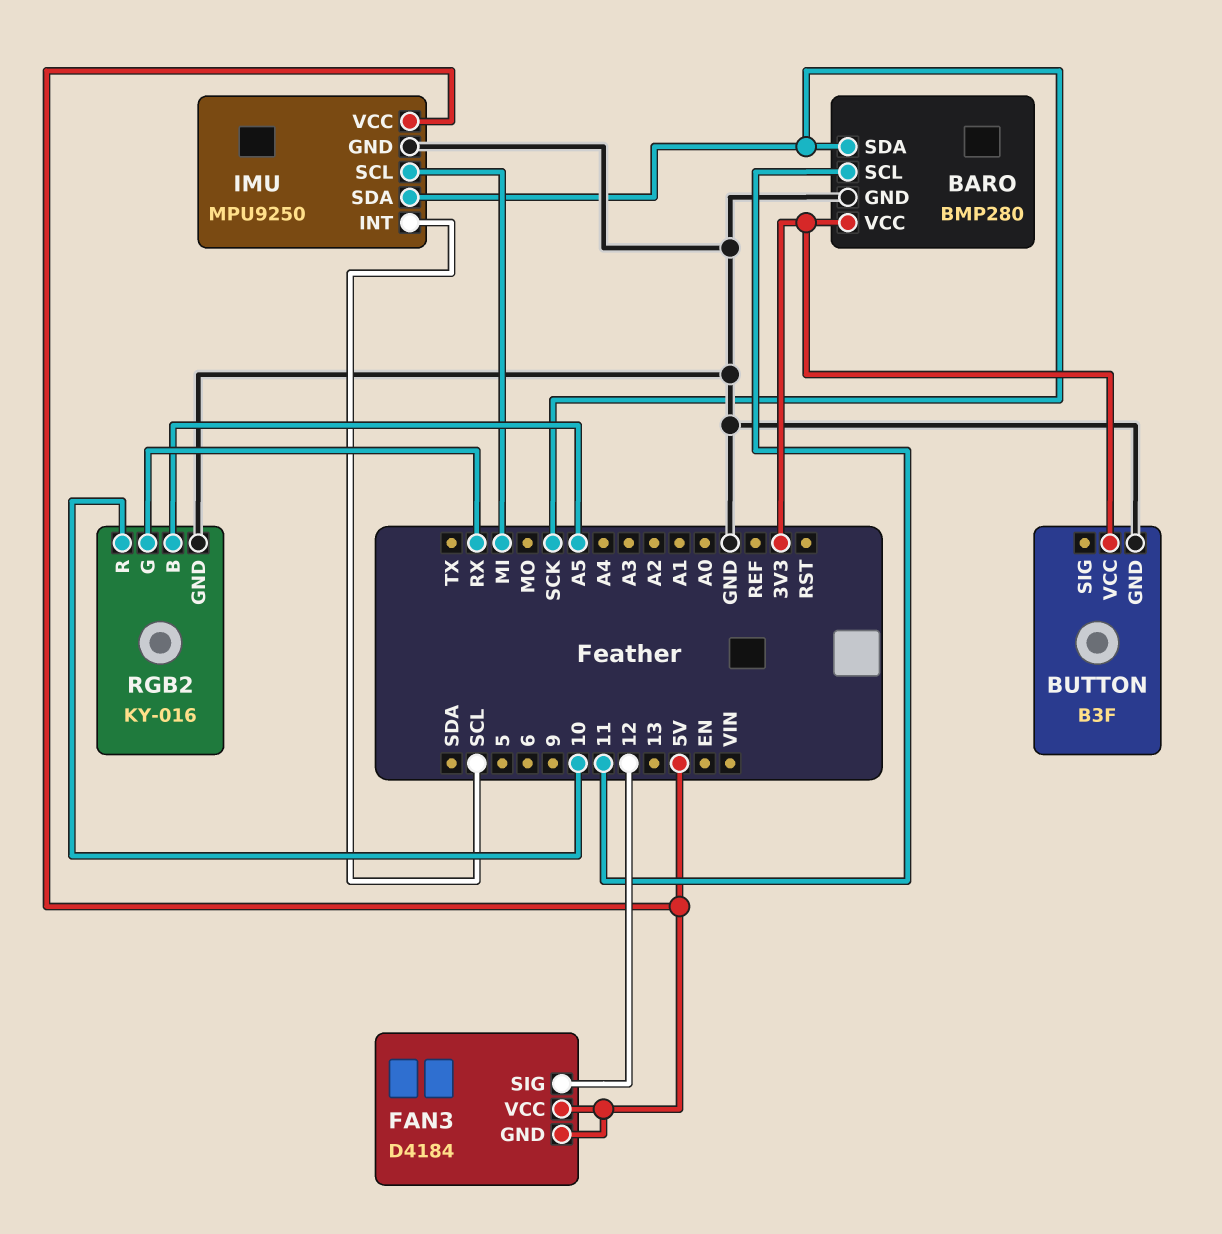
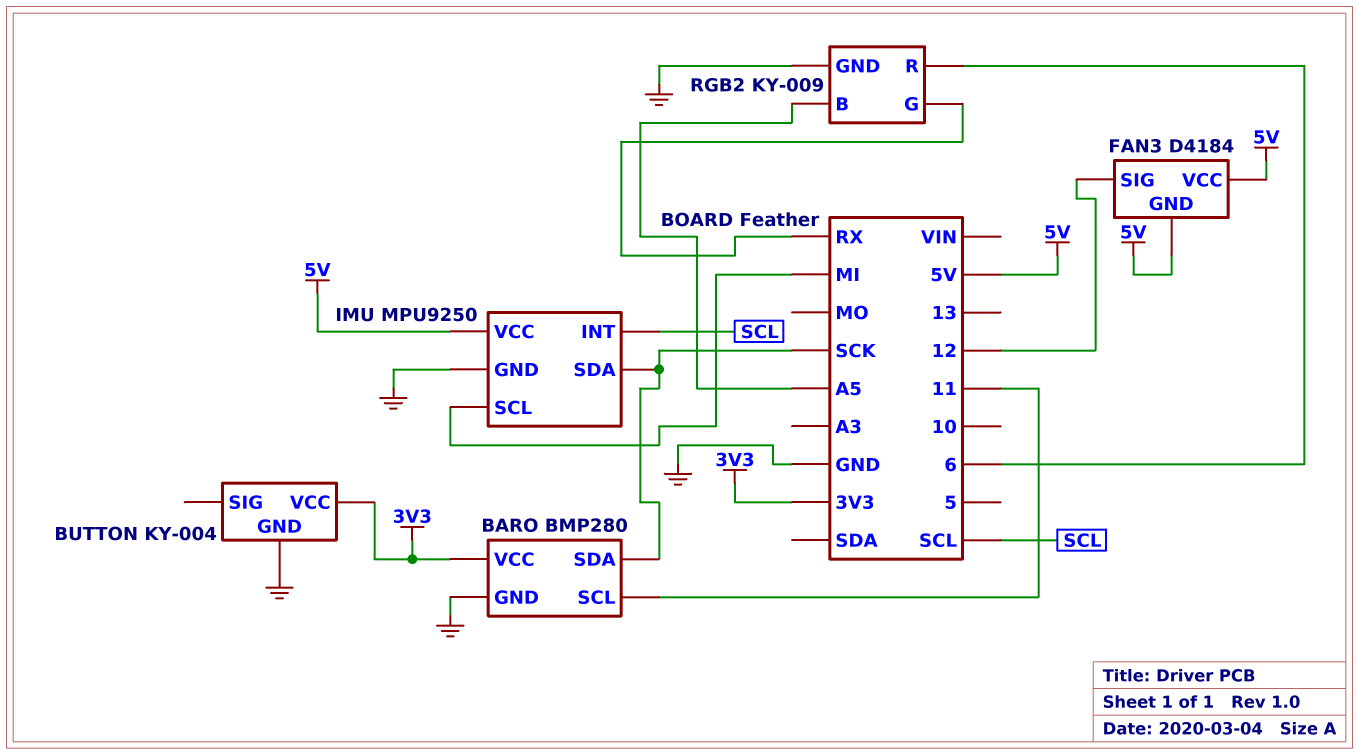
BUTTON: B3F -> KY-004
RGB2: KY-016 -> KY-009
RGB2 pin R: 10 -> 6

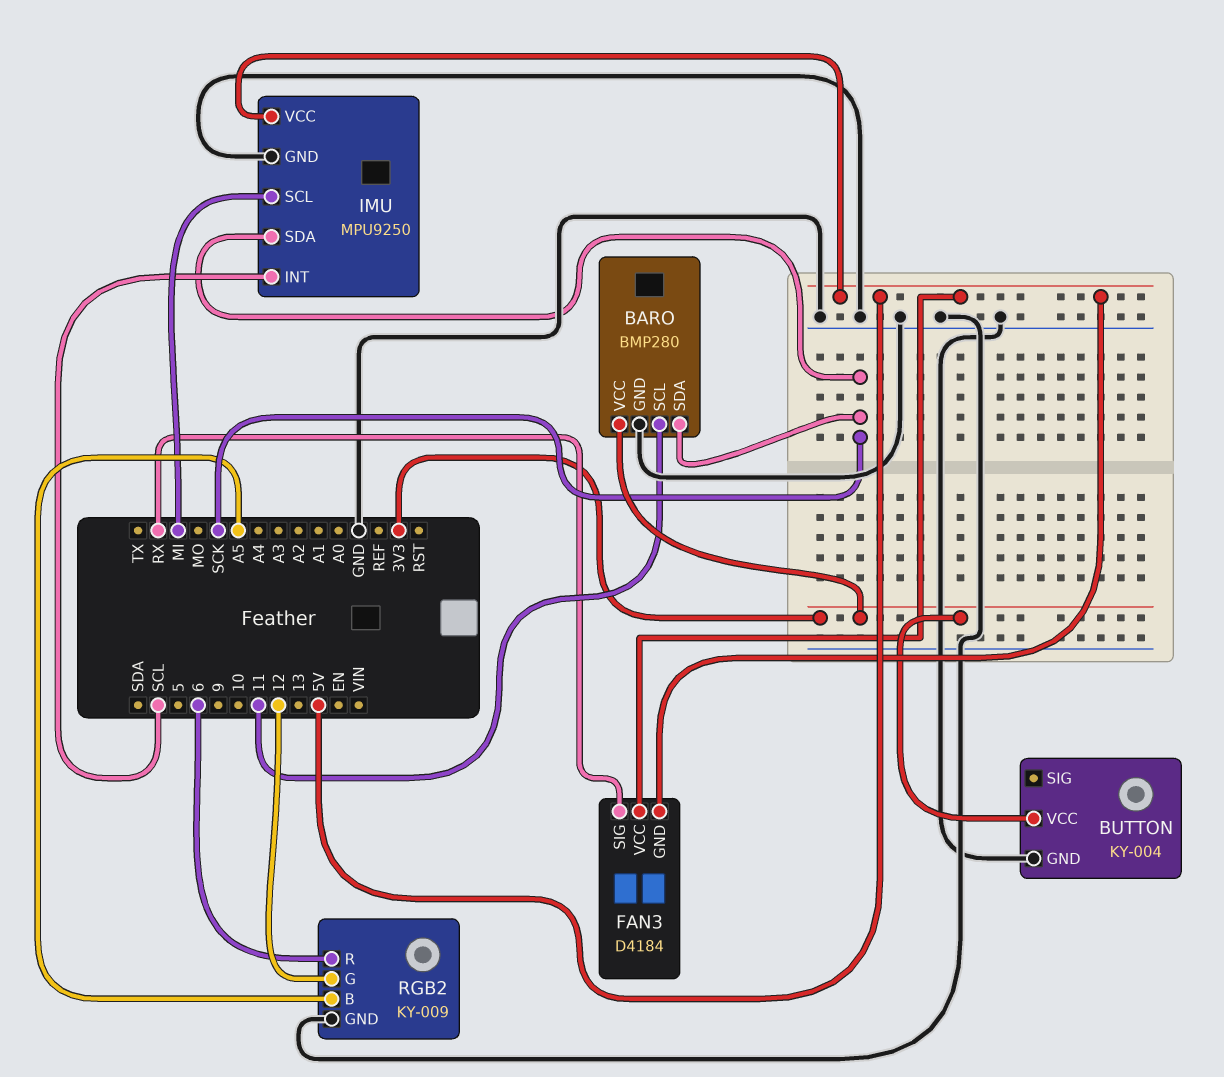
FAN3 pin SIG: 12 -> RX
RGB2 pin G: RX -> 12

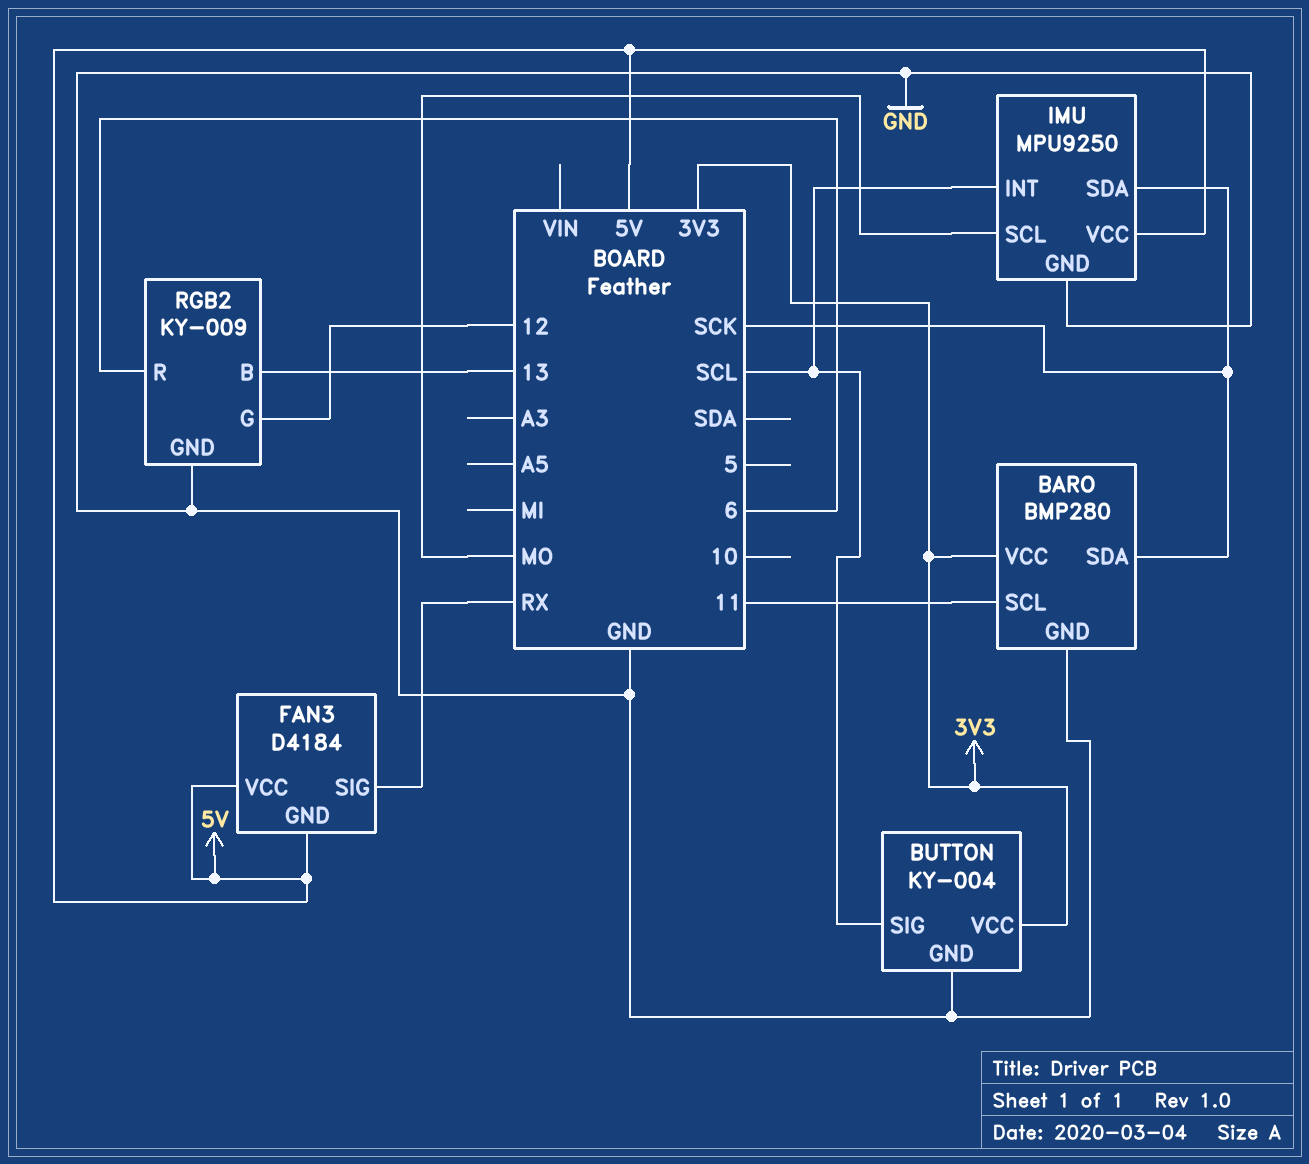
BUTTON pin SIG: none -> SCL
IMU pin SCL: MI -> MO
RGB2 pin B: A5 -> 13

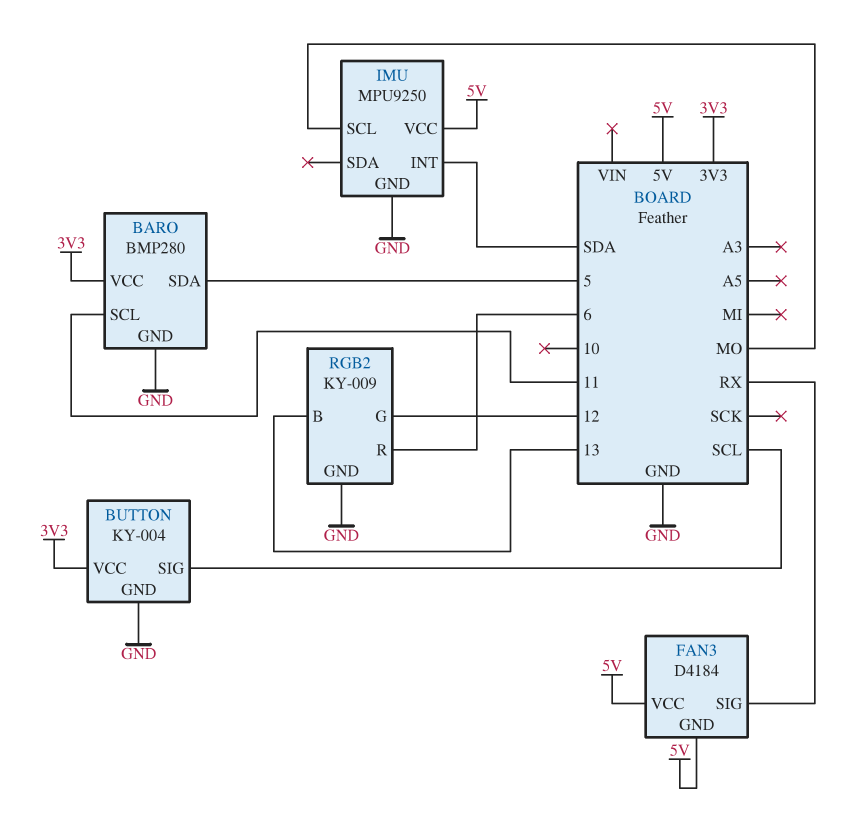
BARO pin SDA: SCK -> 5
IMU pin INT: SCL -> SDA
IMU pin SDA: SCK -> none

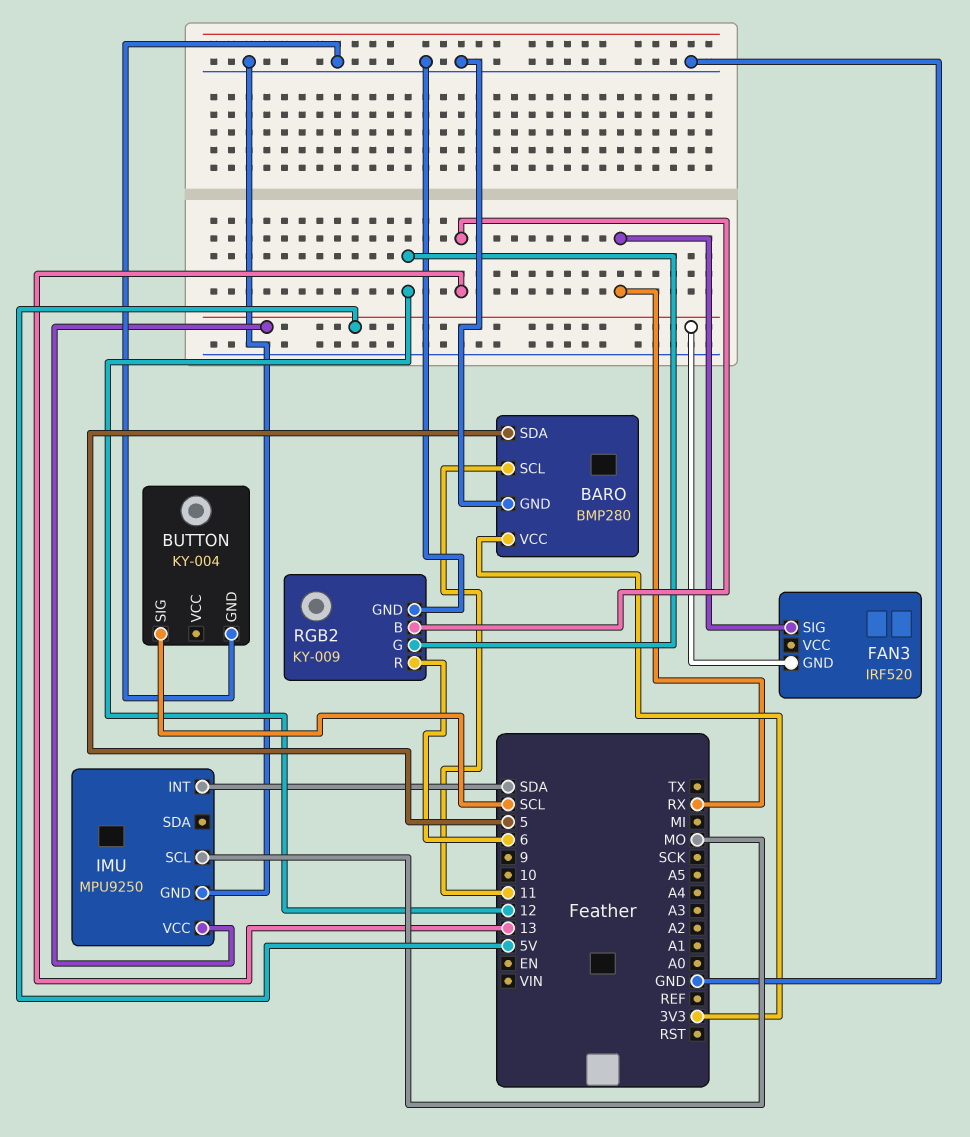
BUTTON pin VCC: 3V3 -> none
FAN3: D4184 -> IRF520
FAN3 pin VCC: 5V -> none

